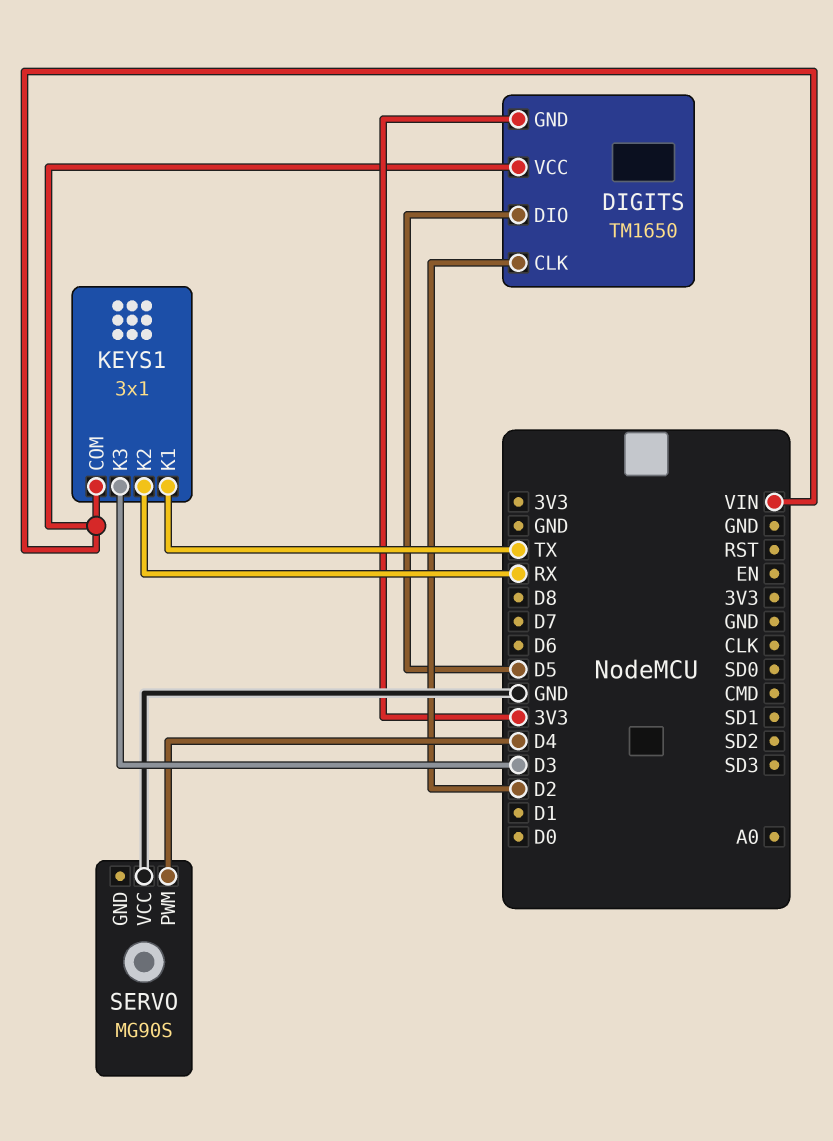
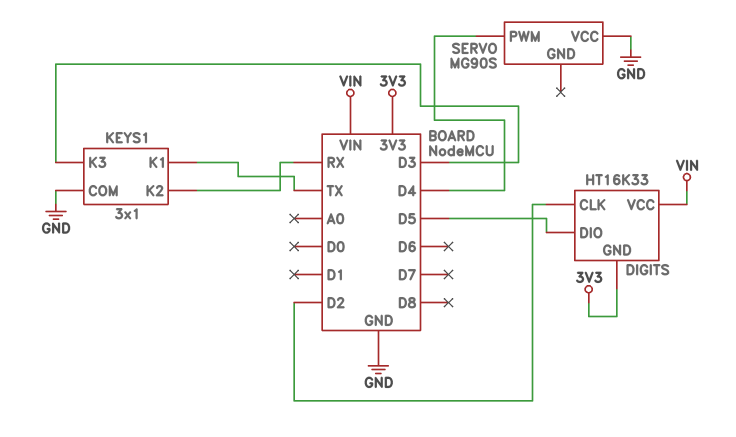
DIGITS: TM1650 -> HT16K33
KEYS1 pin COM: VIN -> GND

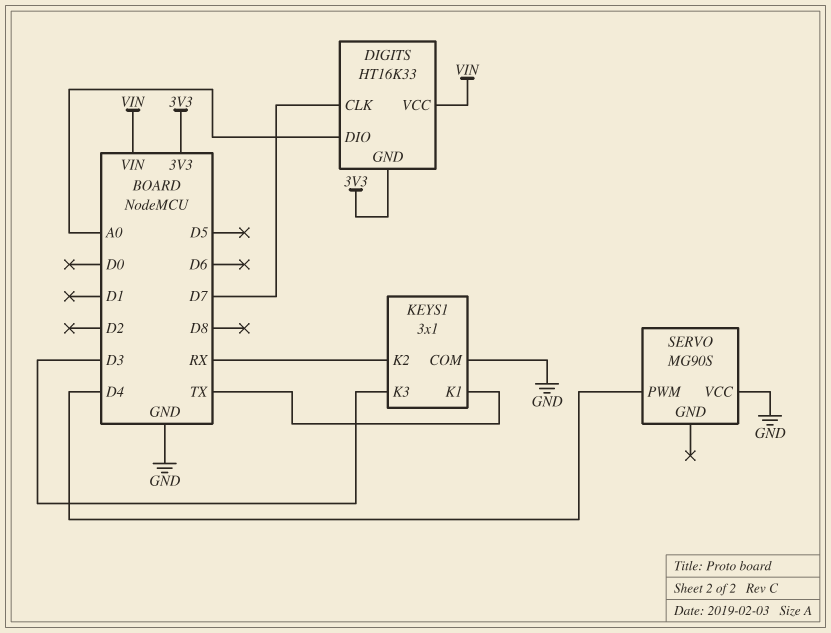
DIGITS pin CLK: D2 -> D7
DIGITS pin DIO: D5 -> A0

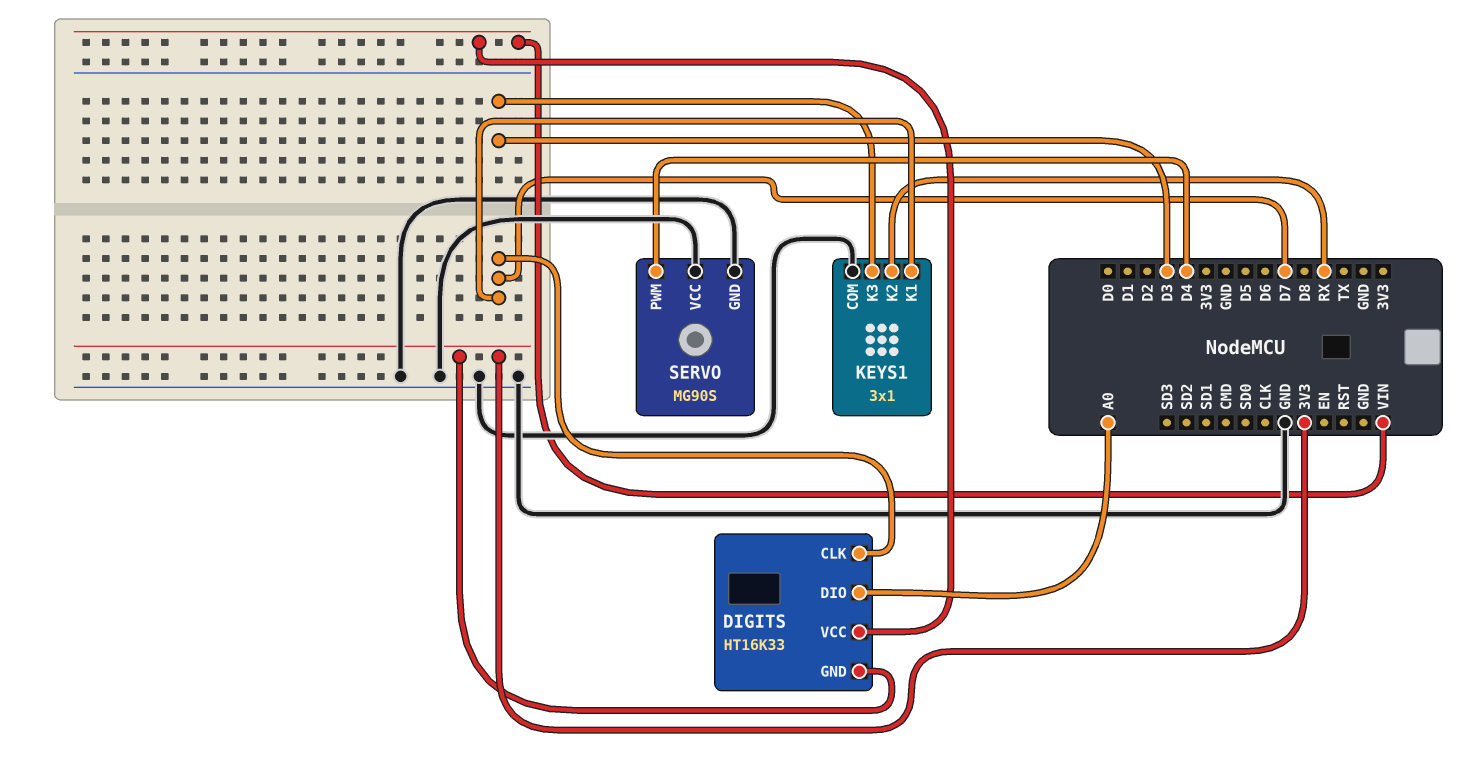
KEYS1 pin K1: TX -> D7
SERVO pin GND: none -> GND

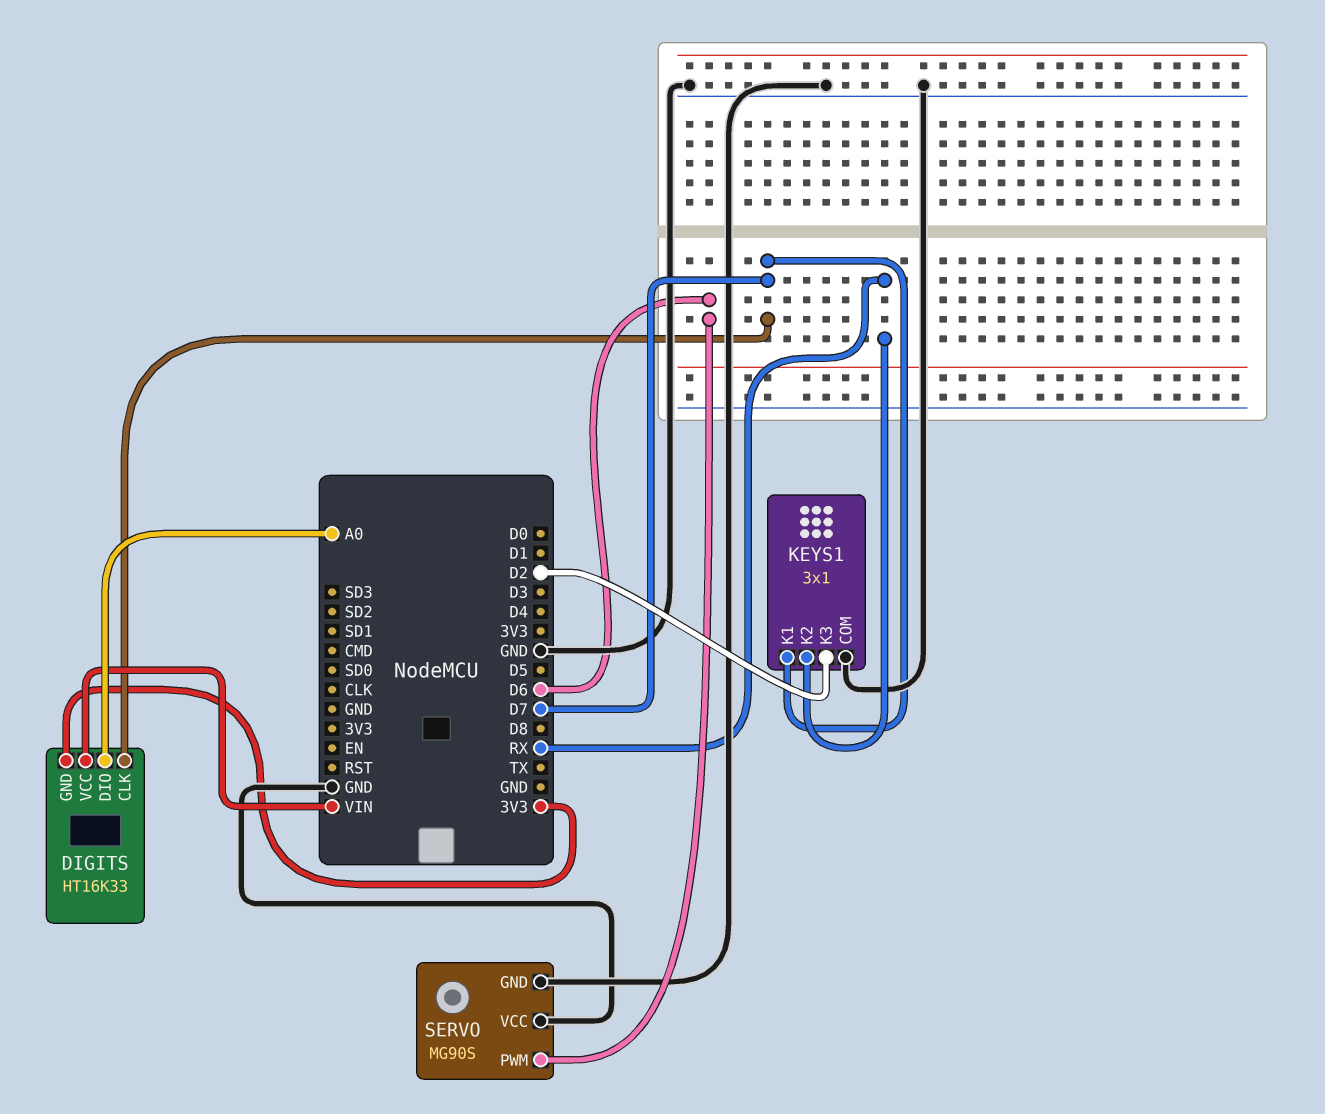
KEYS1 pin K3: D3 -> D2
SERVO pin PWM: D4 -> D6

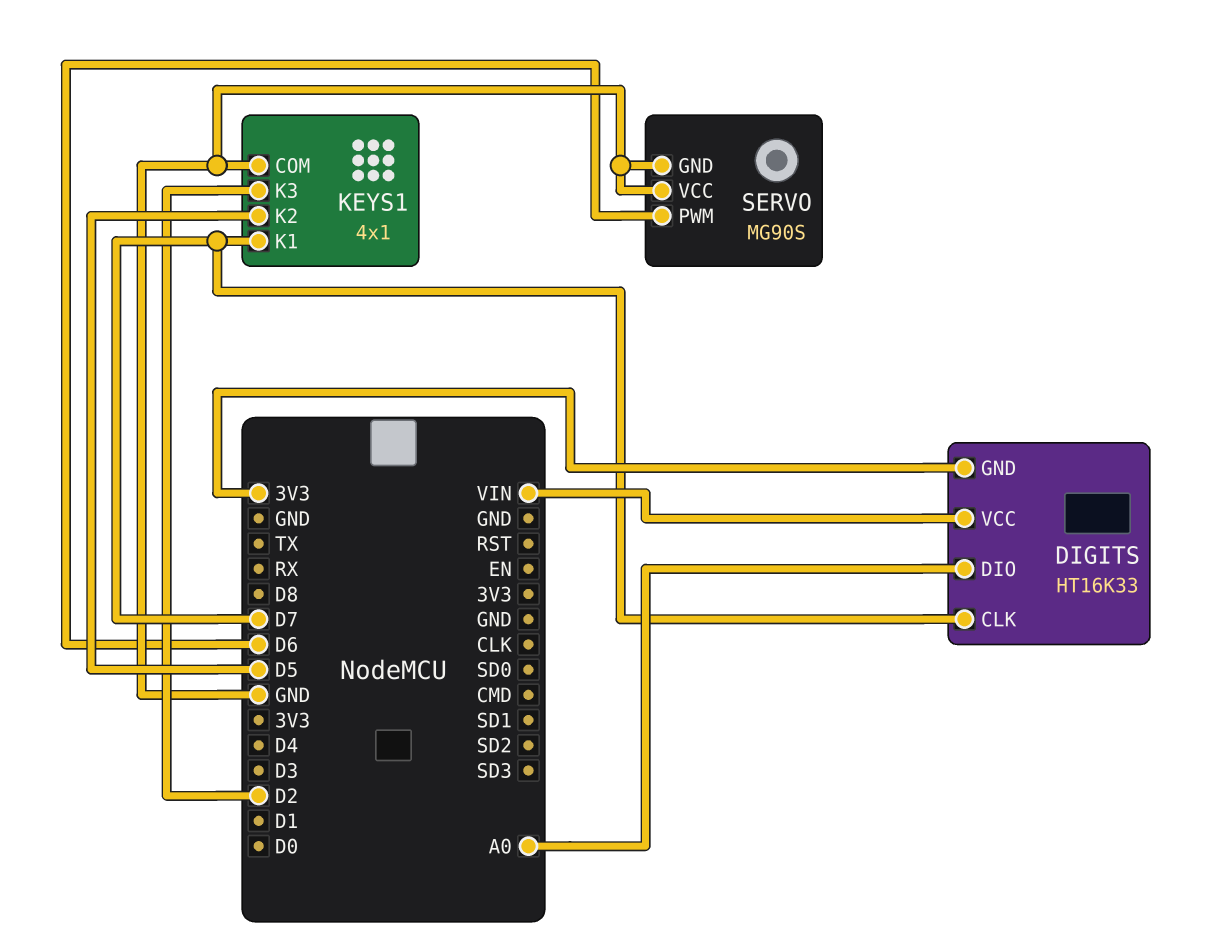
KEYS1: 3x1 -> 4x1
KEYS1 pin K2: RX -> D5

